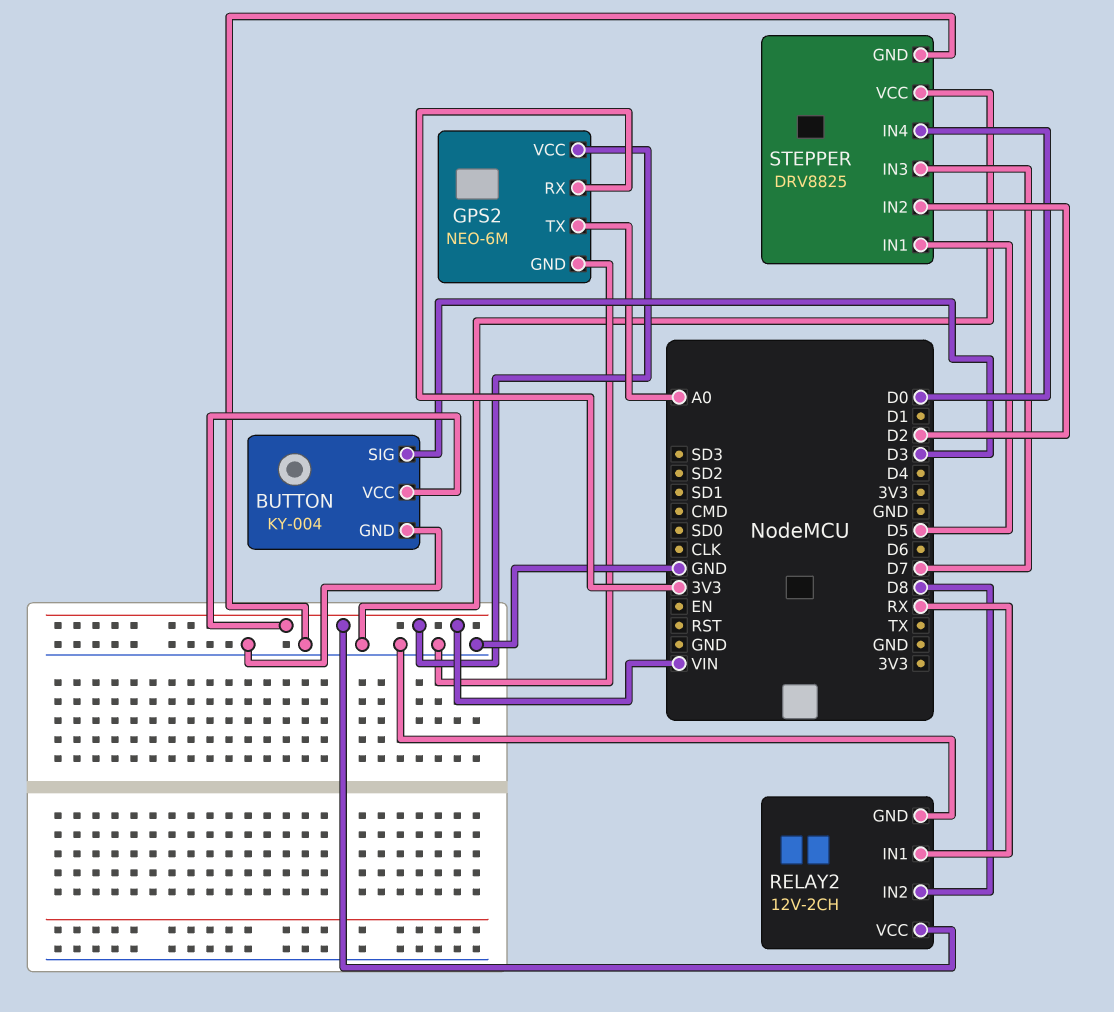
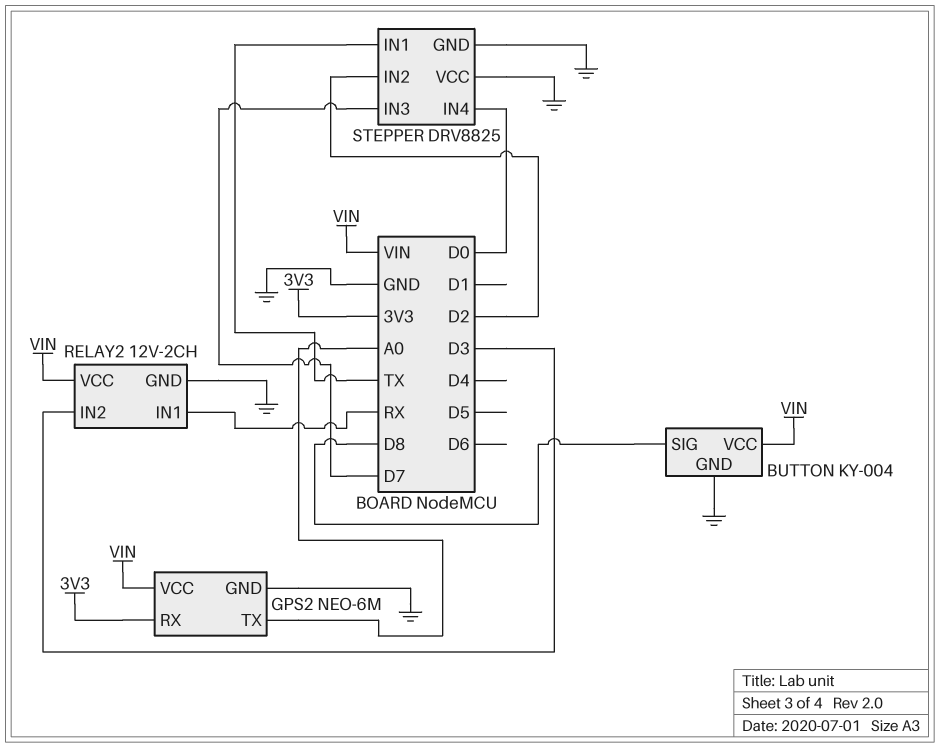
BUTTON pin SIG: D3 -> D8
RELAY2 pin IN2: D8 -> D3
STEPPER pin IN1: D5 -> TX

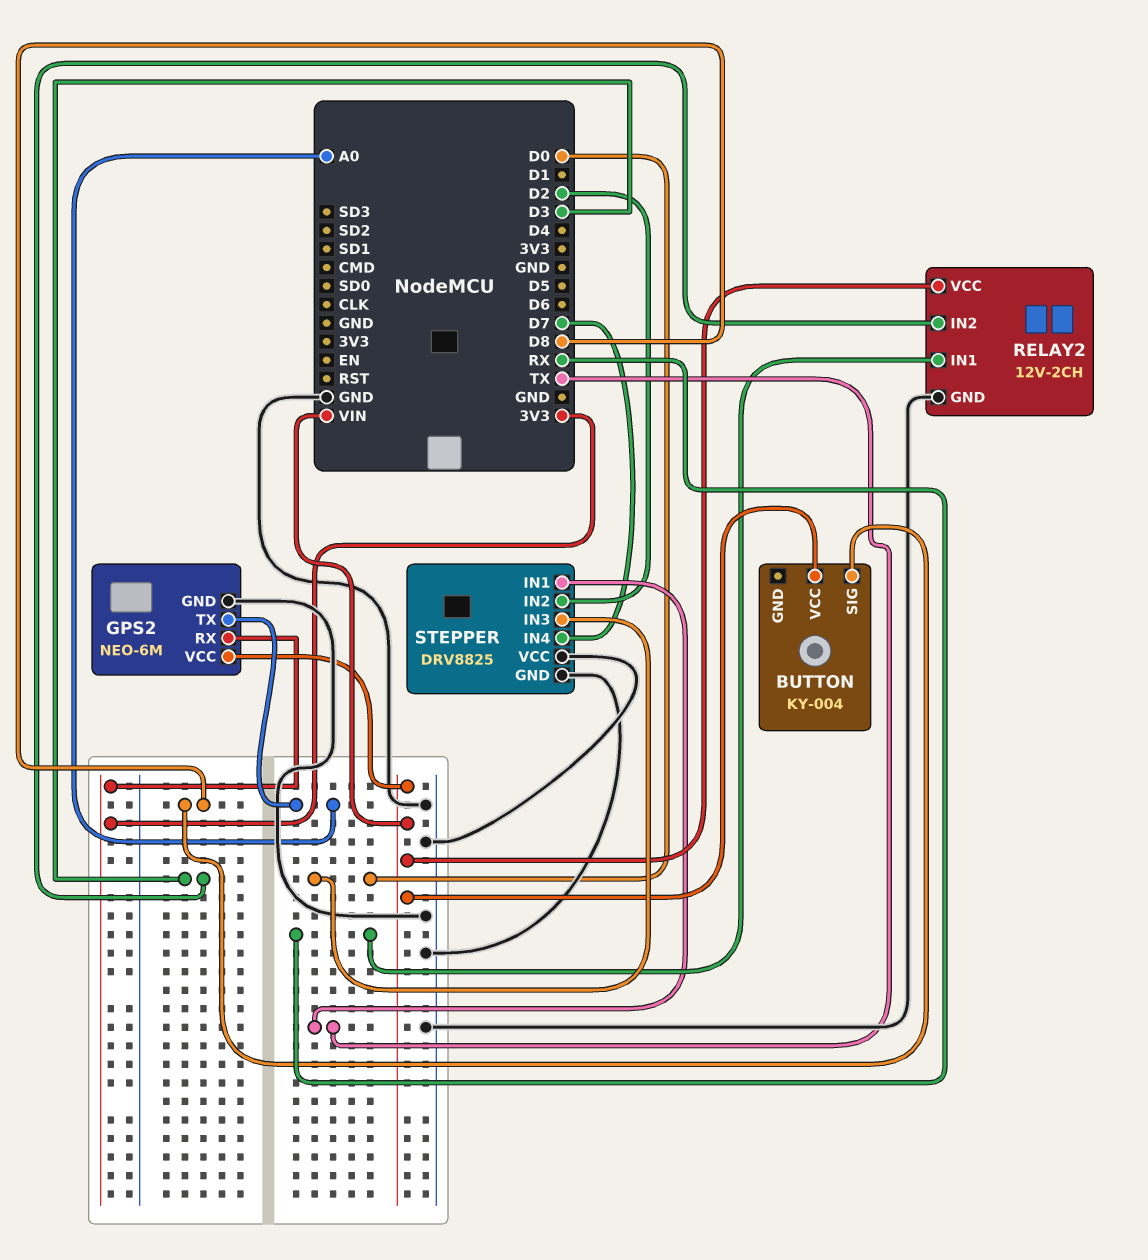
BUTTON pin GND: GND -> none
STEPPER pin IN3: D7 -> D0
STEPPER pin IN4: D0 -> D7

